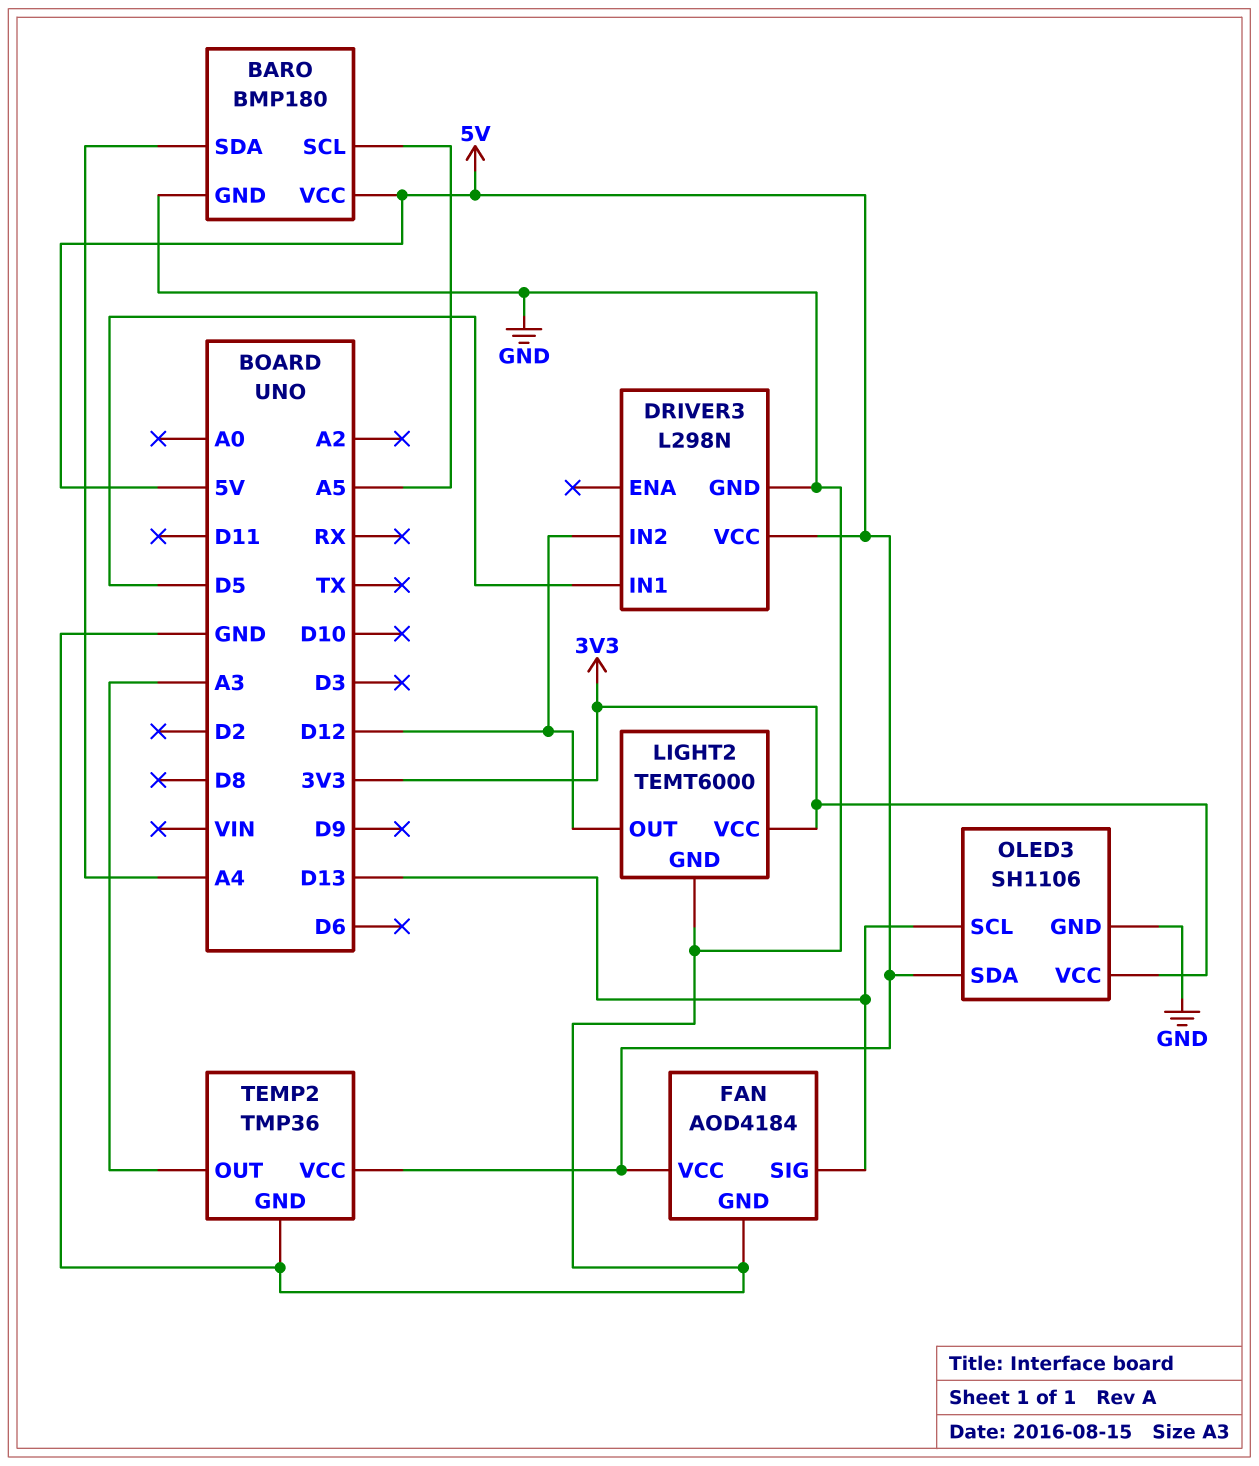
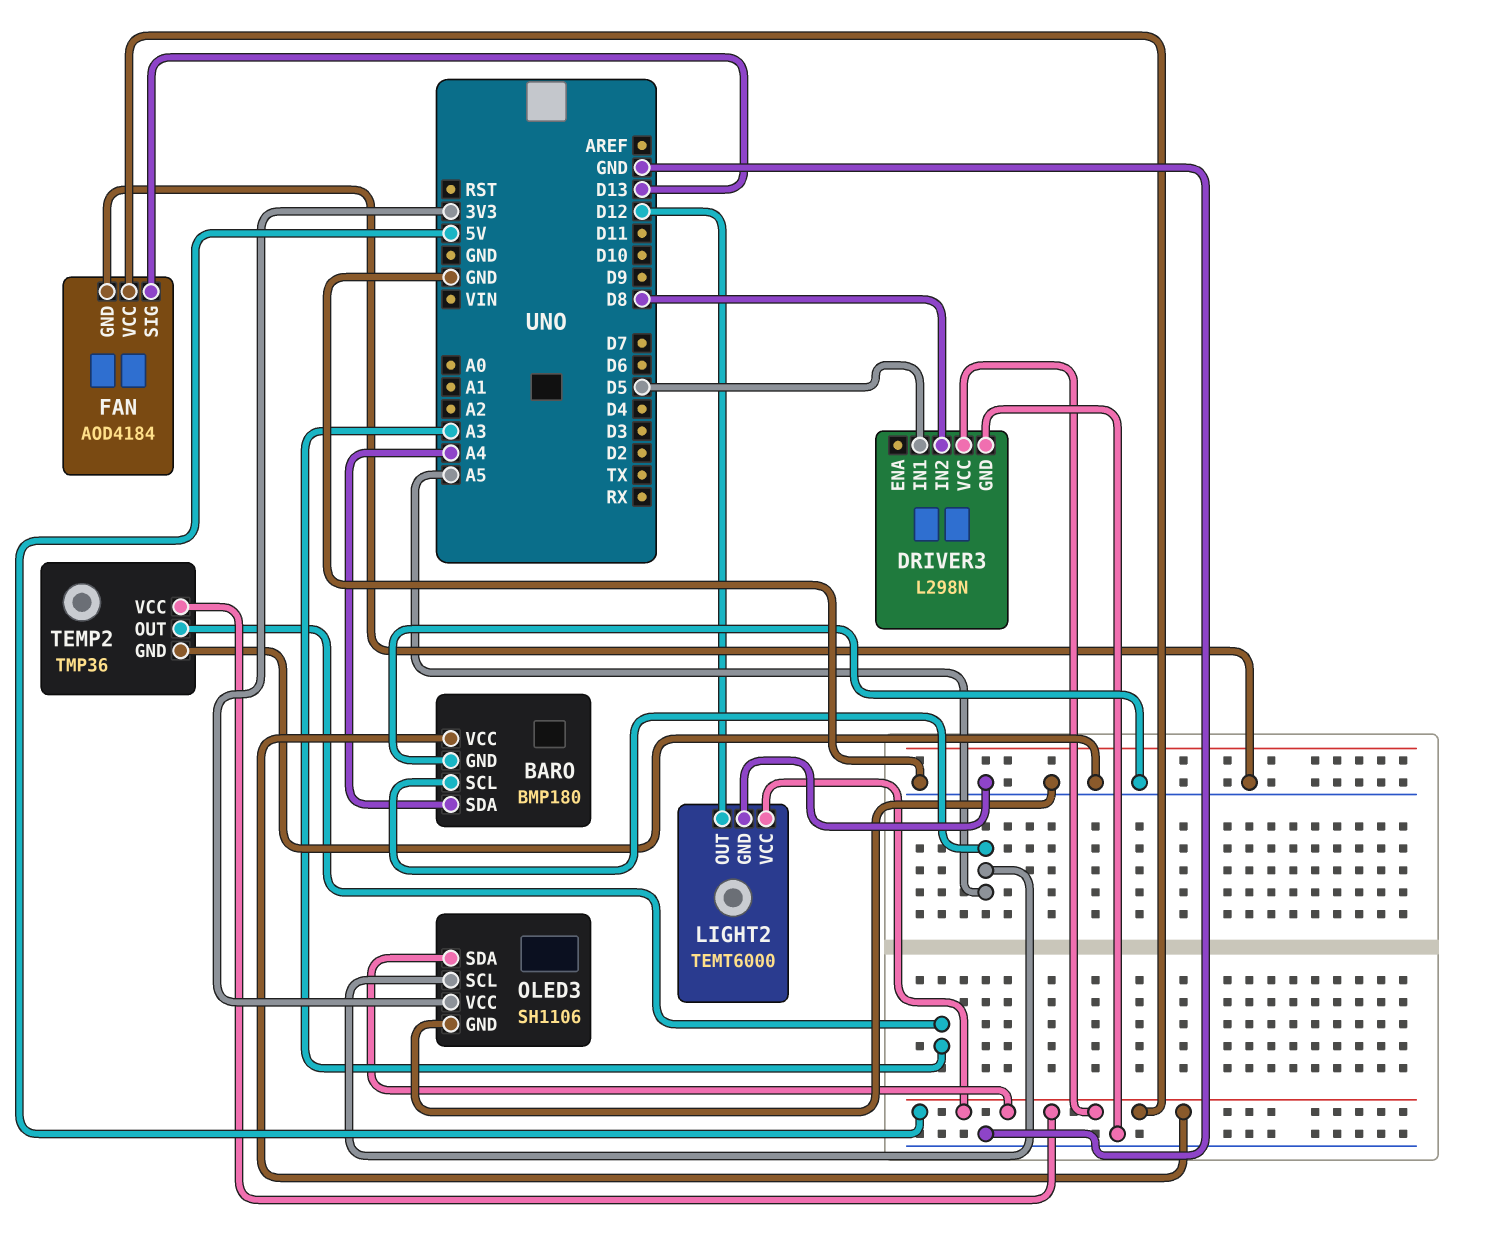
DRIVER3 pin IN2: D12 -> D8
LIGHT2 pin VCC: 3V3 -> 5V
OLED3 pin SCL: D13 -> A5

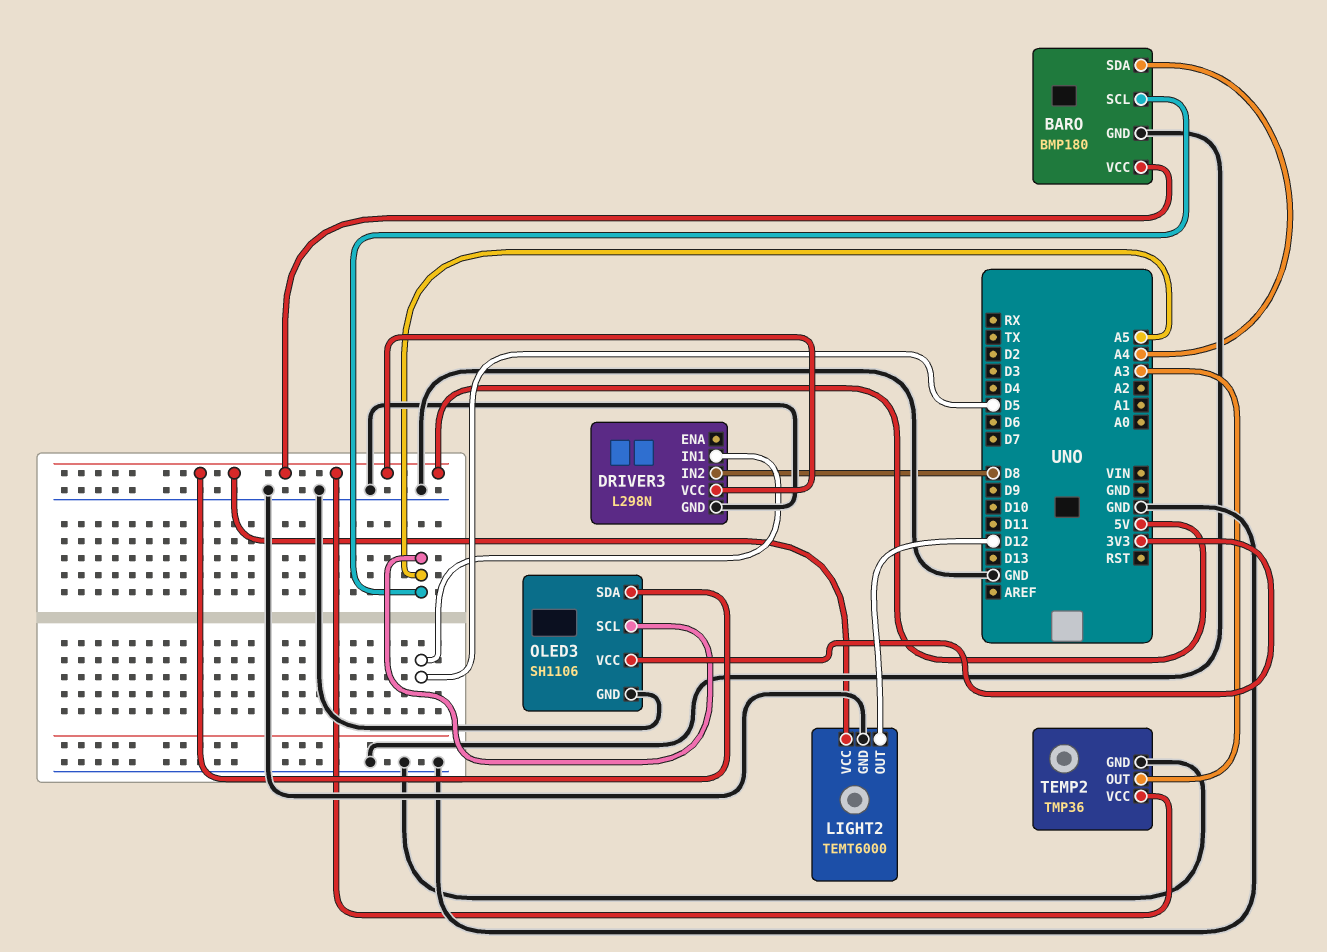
FAN: AOD4184 -> none
FAN pin GND: GND -> none
FAN pin SIG: D13 -> none
FAN pin VCC: 5V -> none

